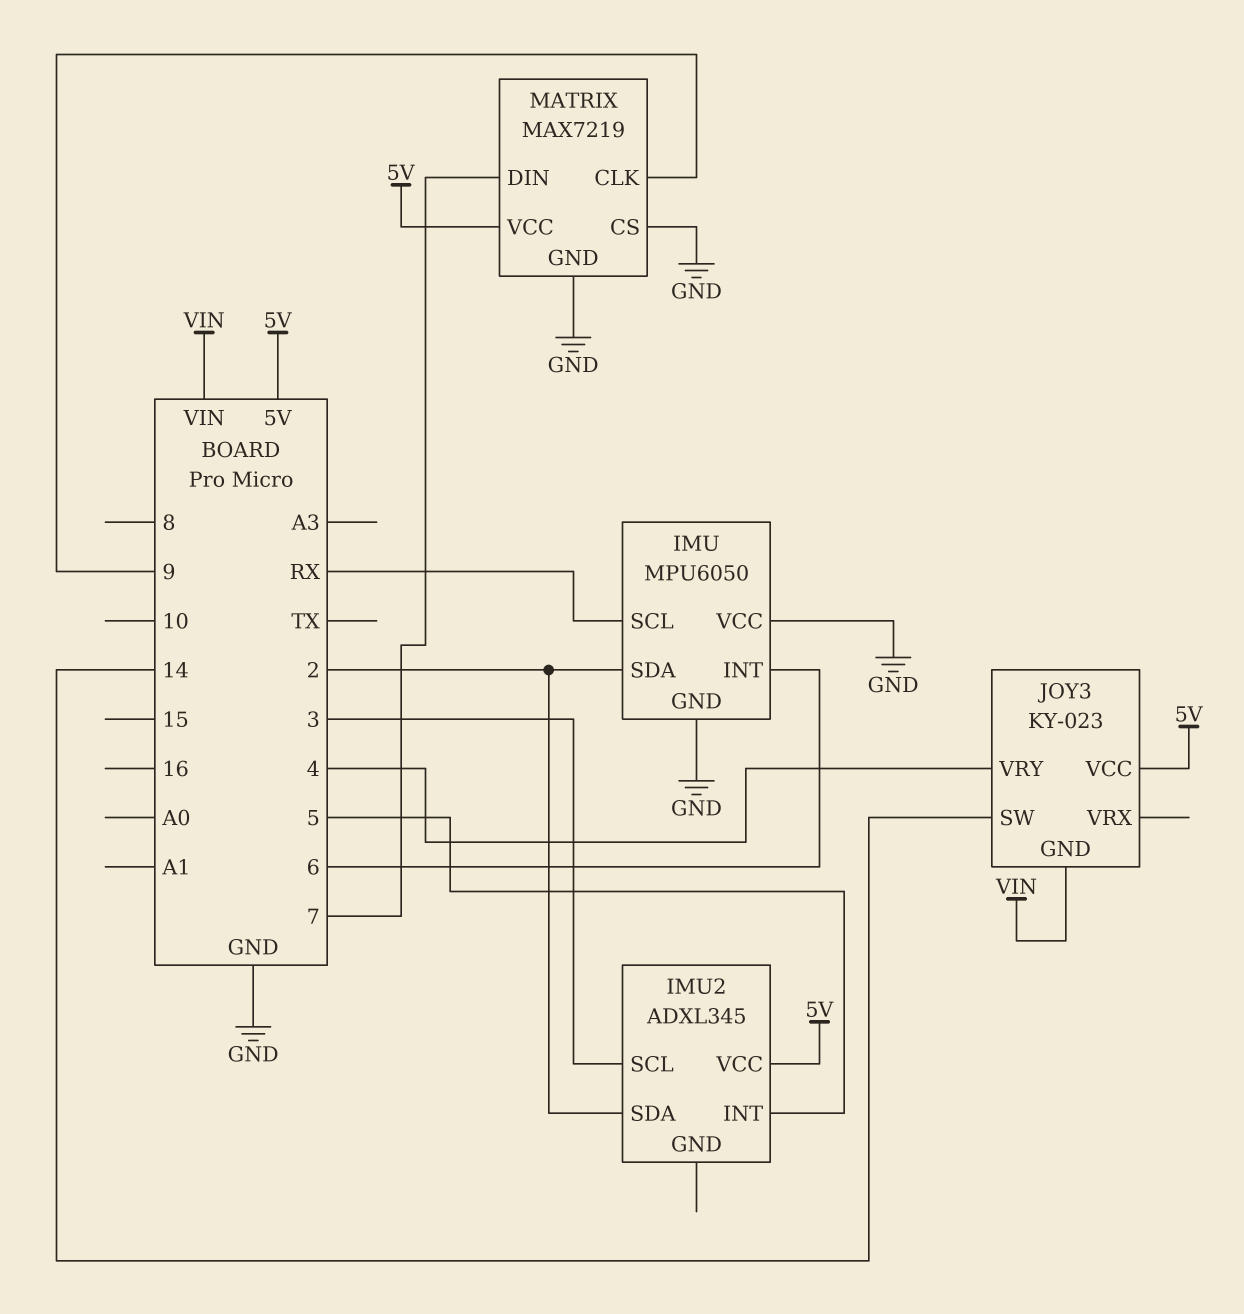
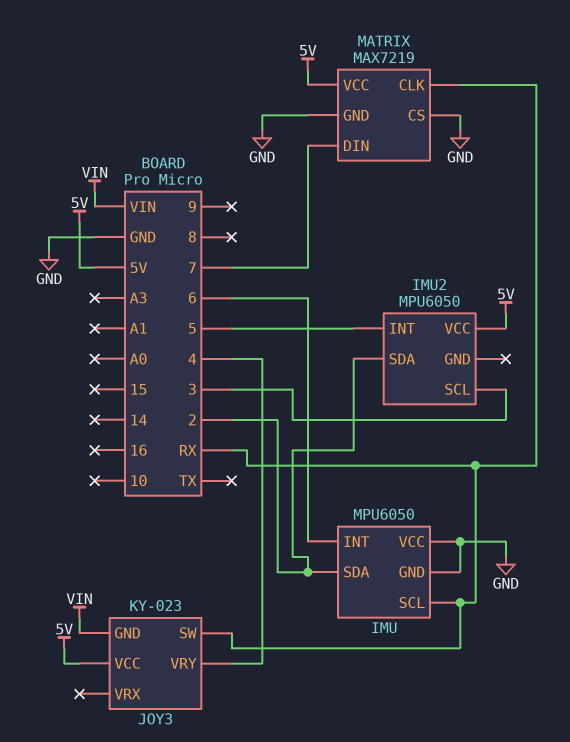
IMU2: ADXL345 -> MPU6050
JOY3 pin SW: 14 -> RX
MATRIX pin CLK: 9 -> RX

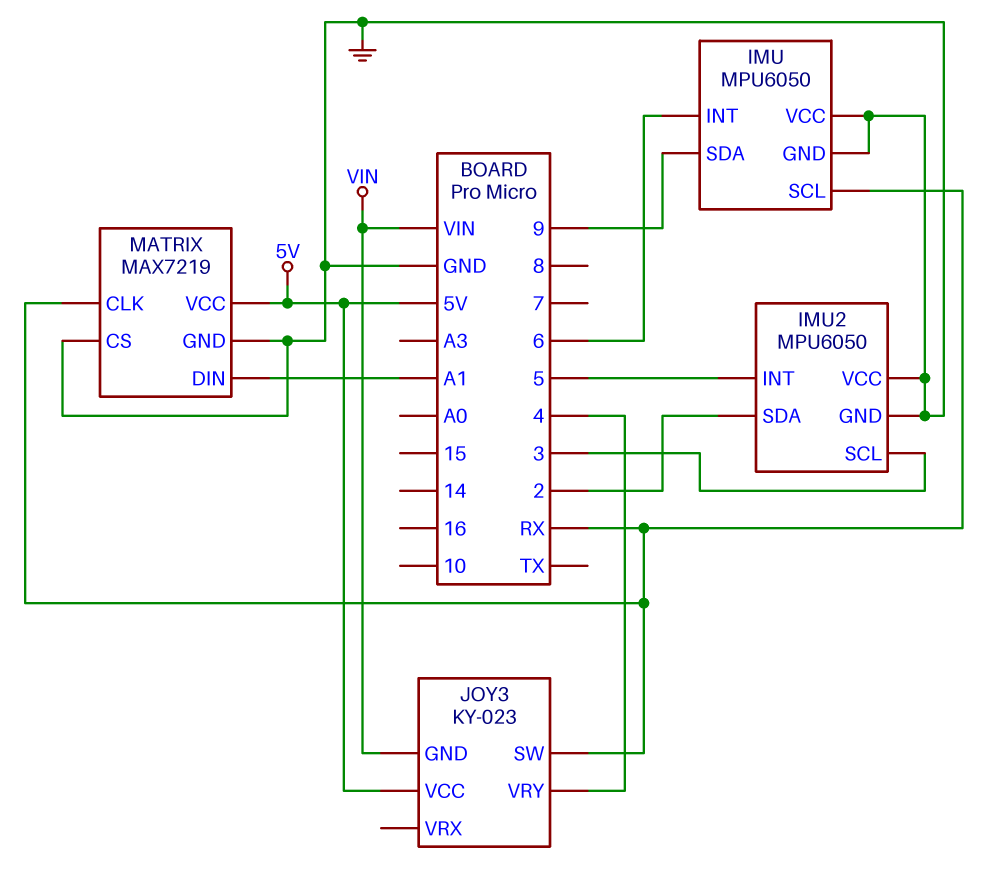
IMU pin SDA: 2 -> 9
IMU2 pin GND: none -> GND
IMU2 pin VCC: 5V -> GND
MATRIX pin DIN: 7 -> A1

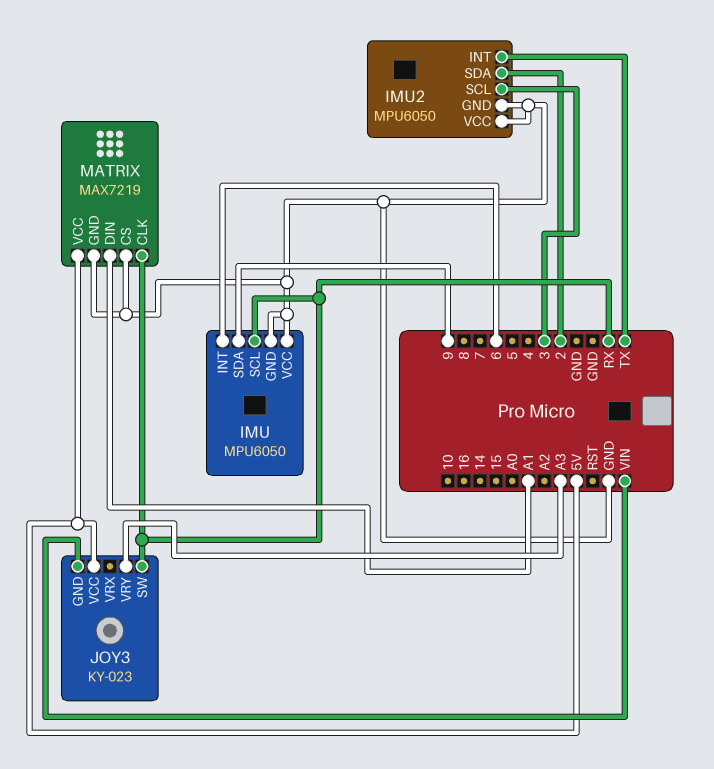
IMU2 pin INT: 5 -> TX
JOY3 pin VRY: 4 -> A3

